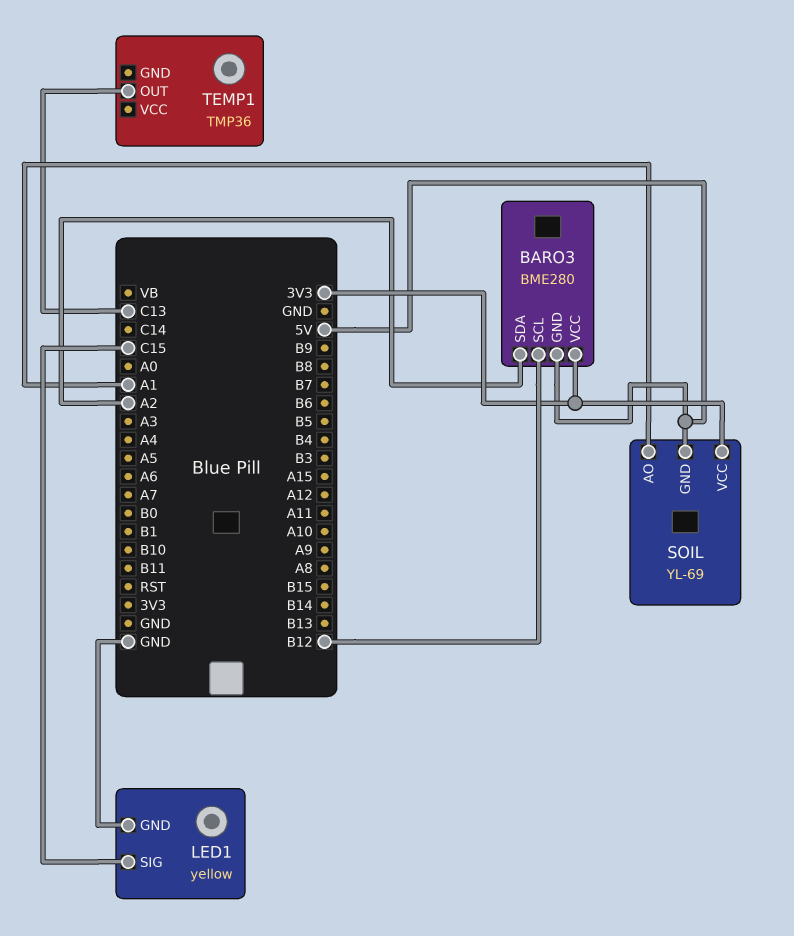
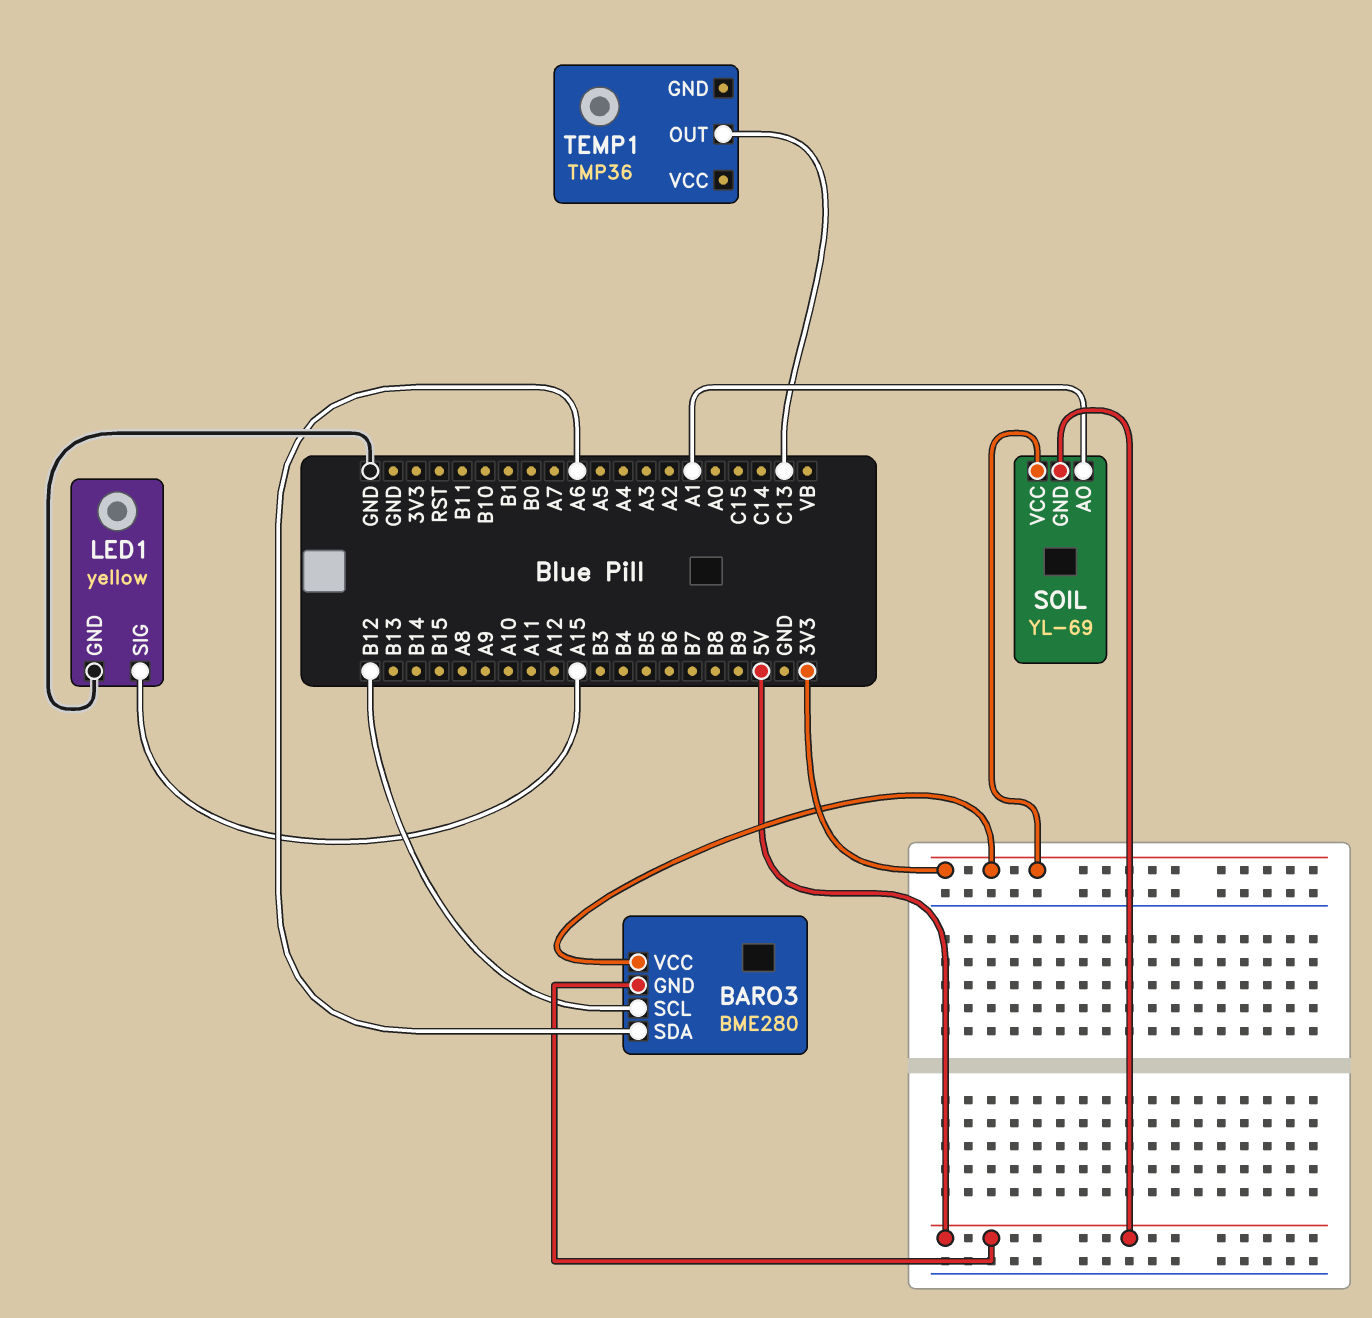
BARO3 pin SDA: A2 -> A6
LED1 pin SIG: C15 -> A15

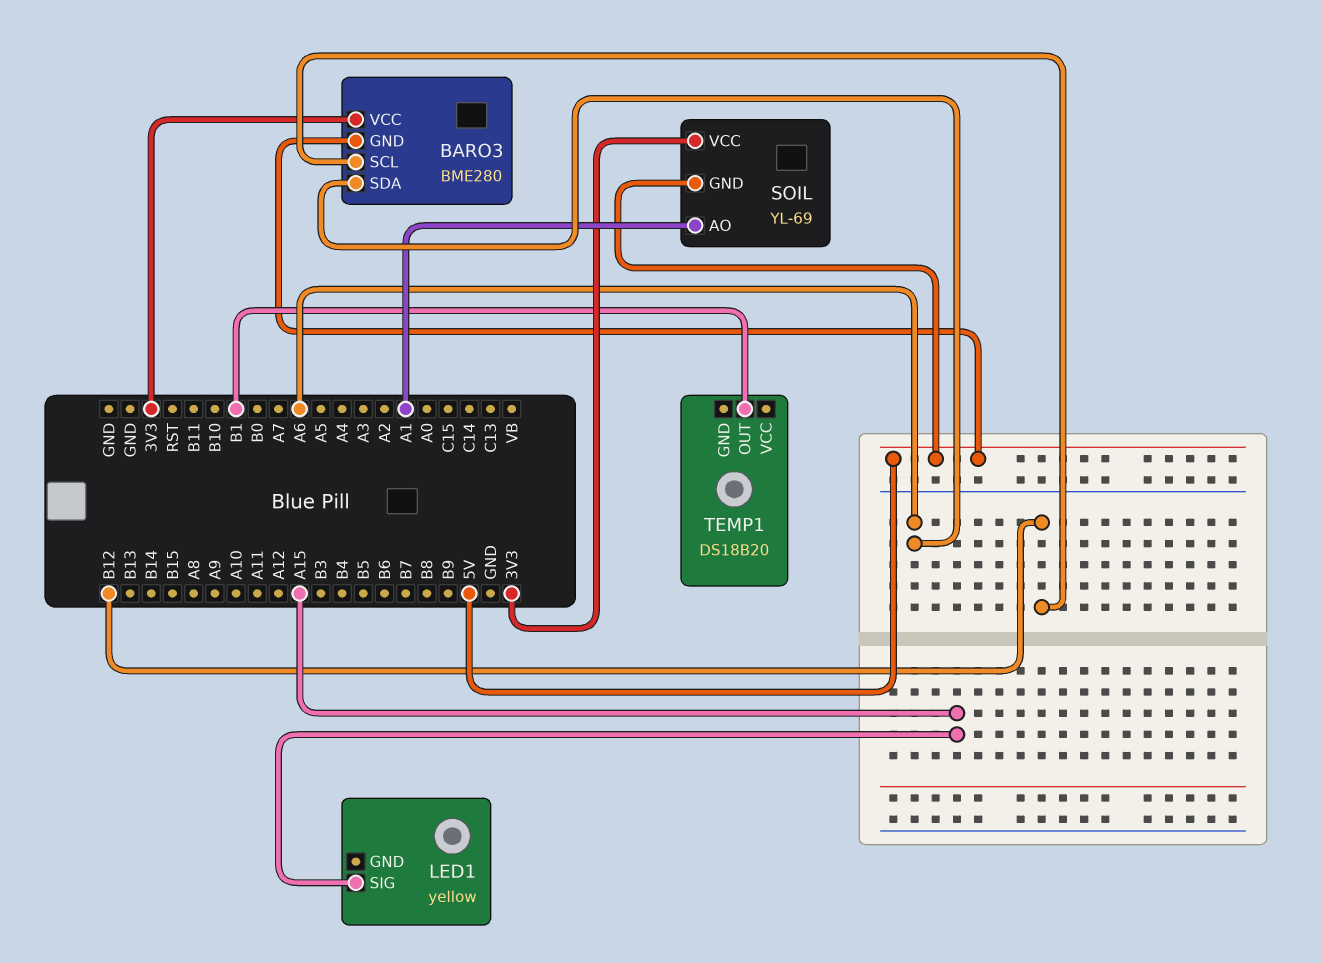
LED1 pin GND: GND -> none
TEMP1: TMP36 -> DS18B20
TEMP1 pin OUT: C13 -> B1

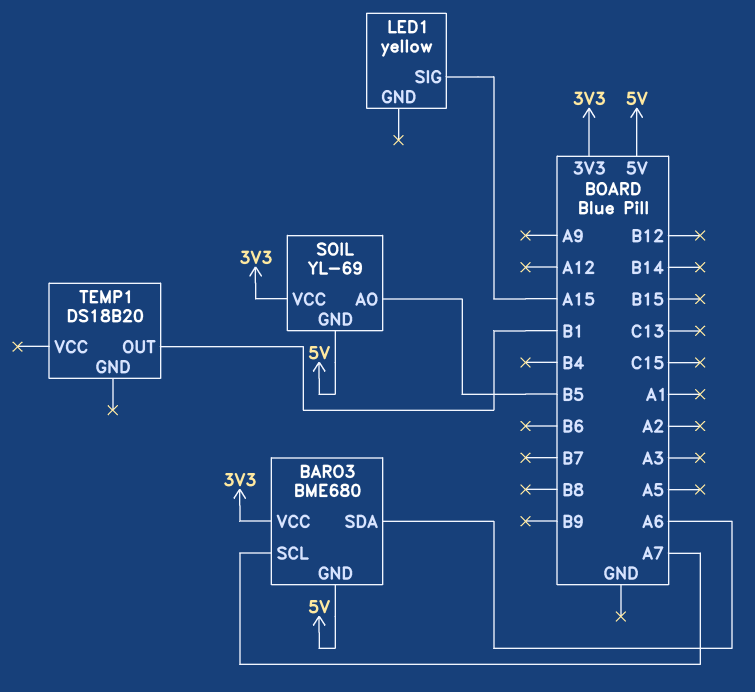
BARO3: BME280 -> BME680
BARO3 pin SCL: B12 -> A7
SOIL pin AO: A1 -> B5

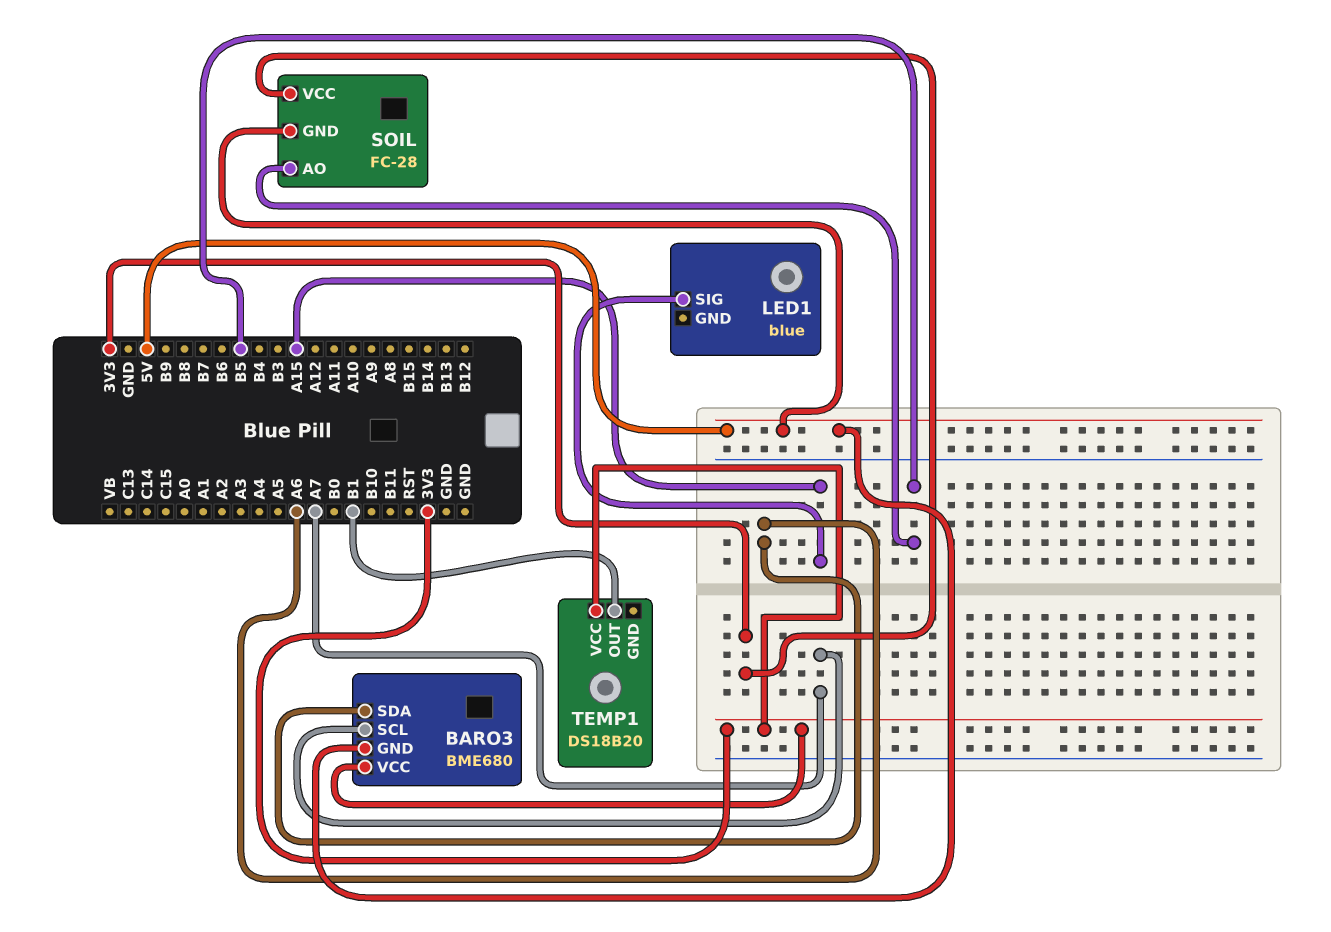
LED1: yellow -> blue
SOIL: YL-69 -> FC-28
TEMP1 pin VCC: none -> 3V3

